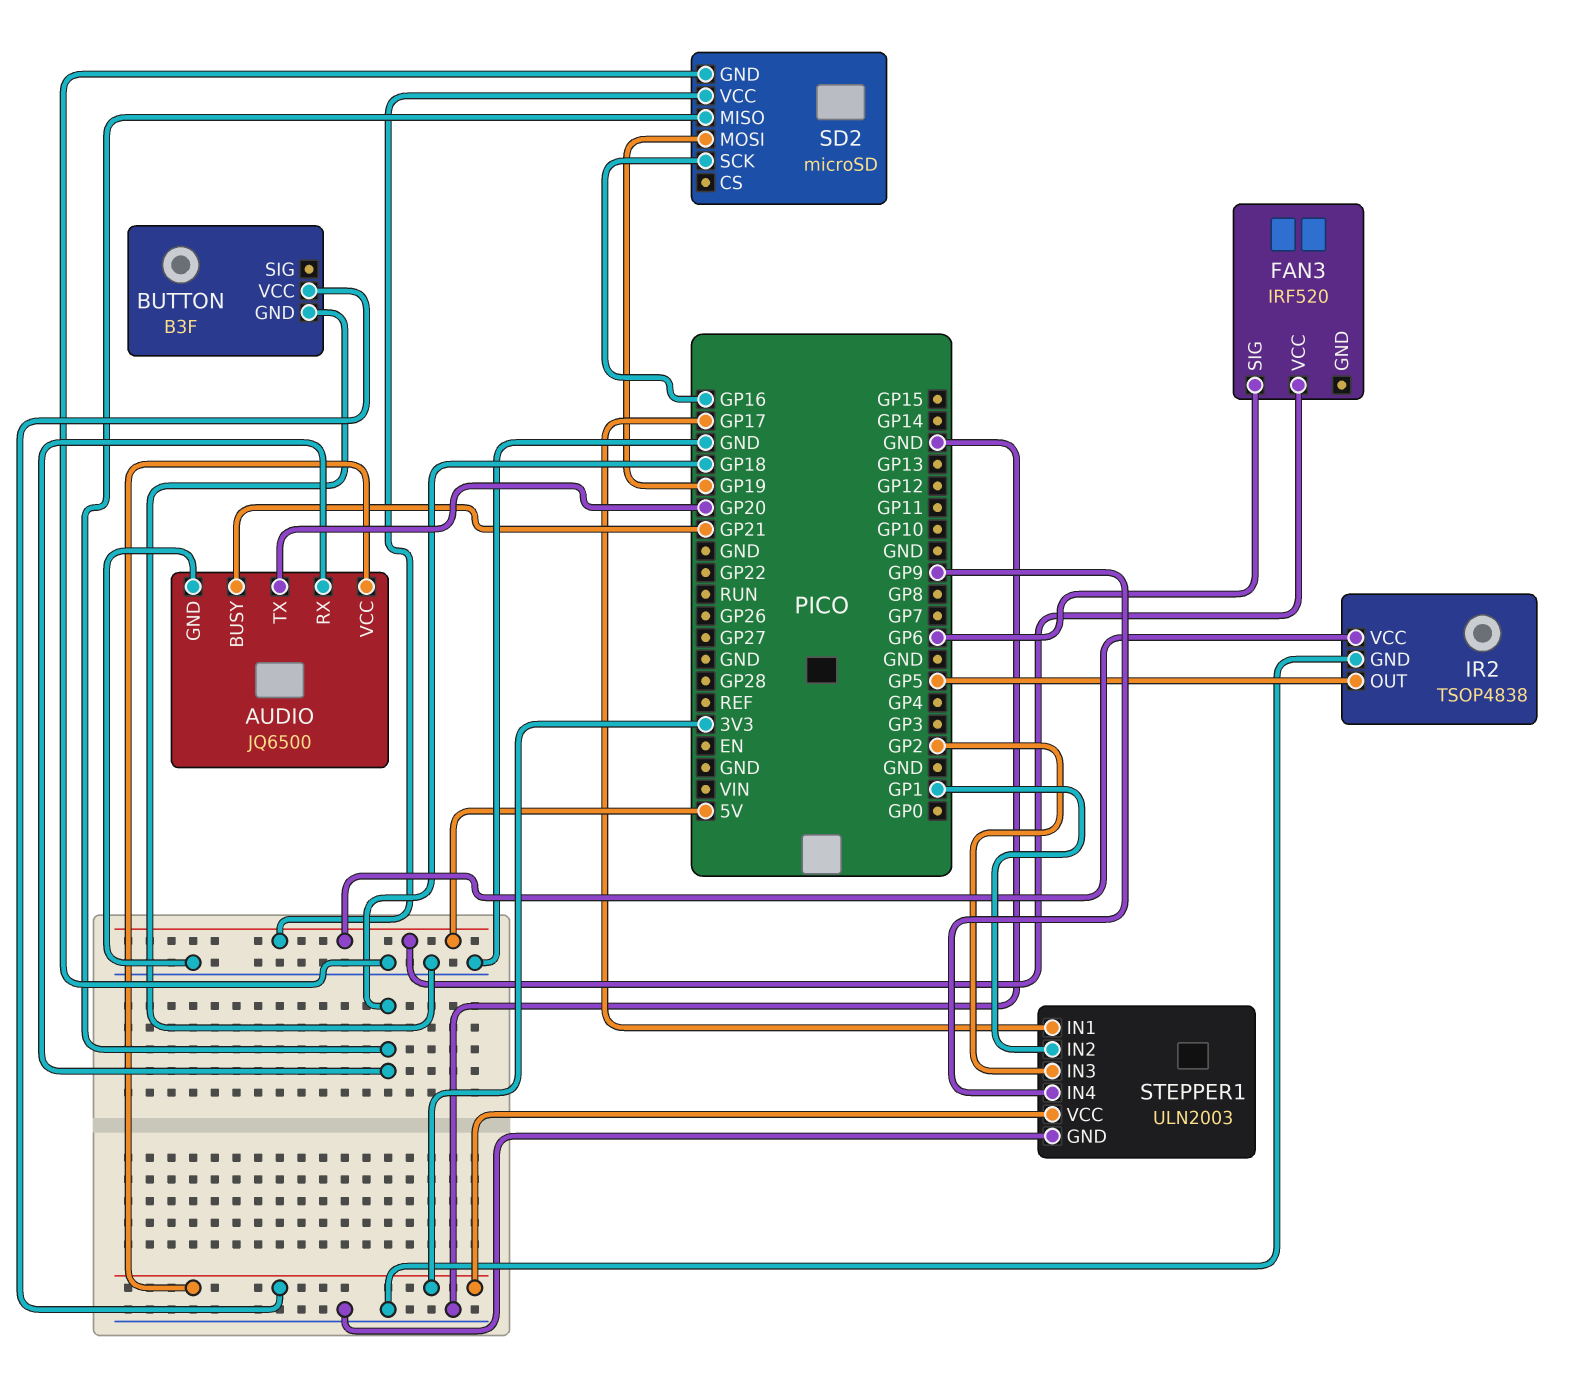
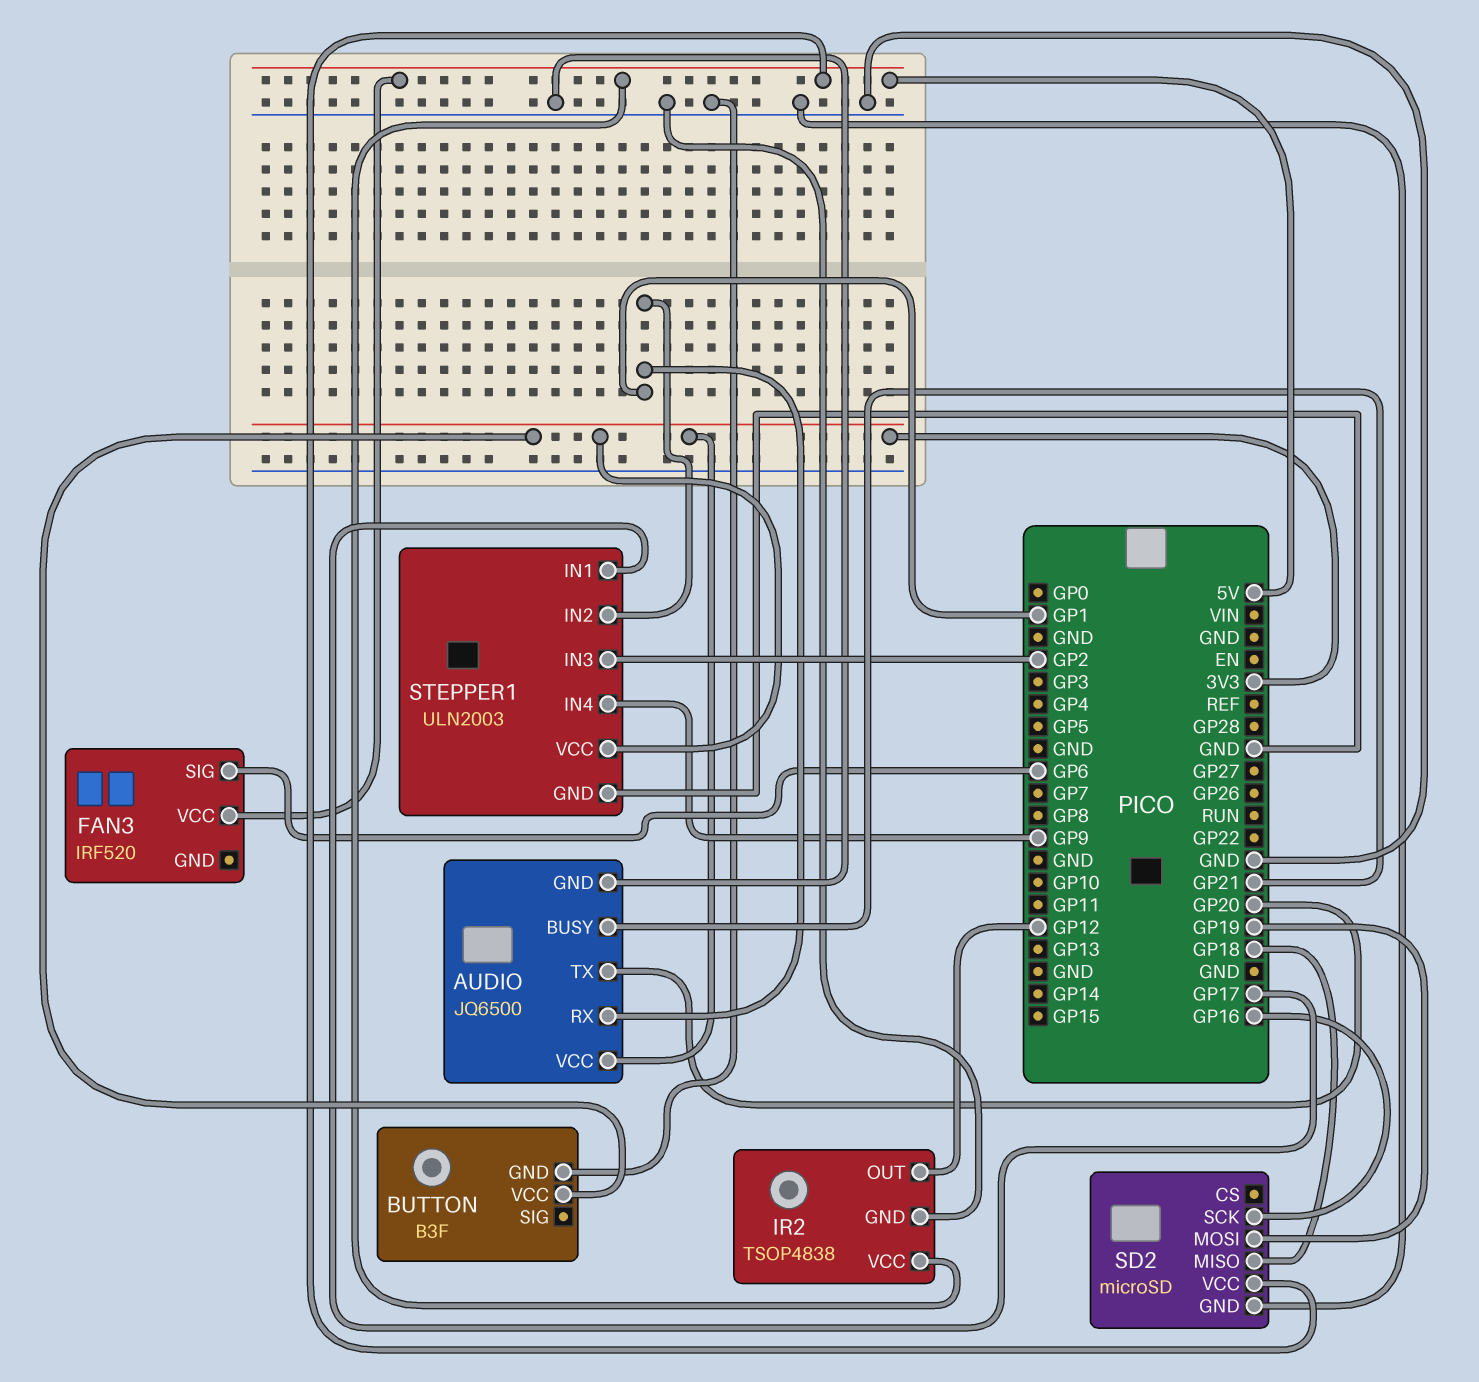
AUDIO pin RX: GP18 -> GP1
IR2 pin OUT: GP5 -> GP12

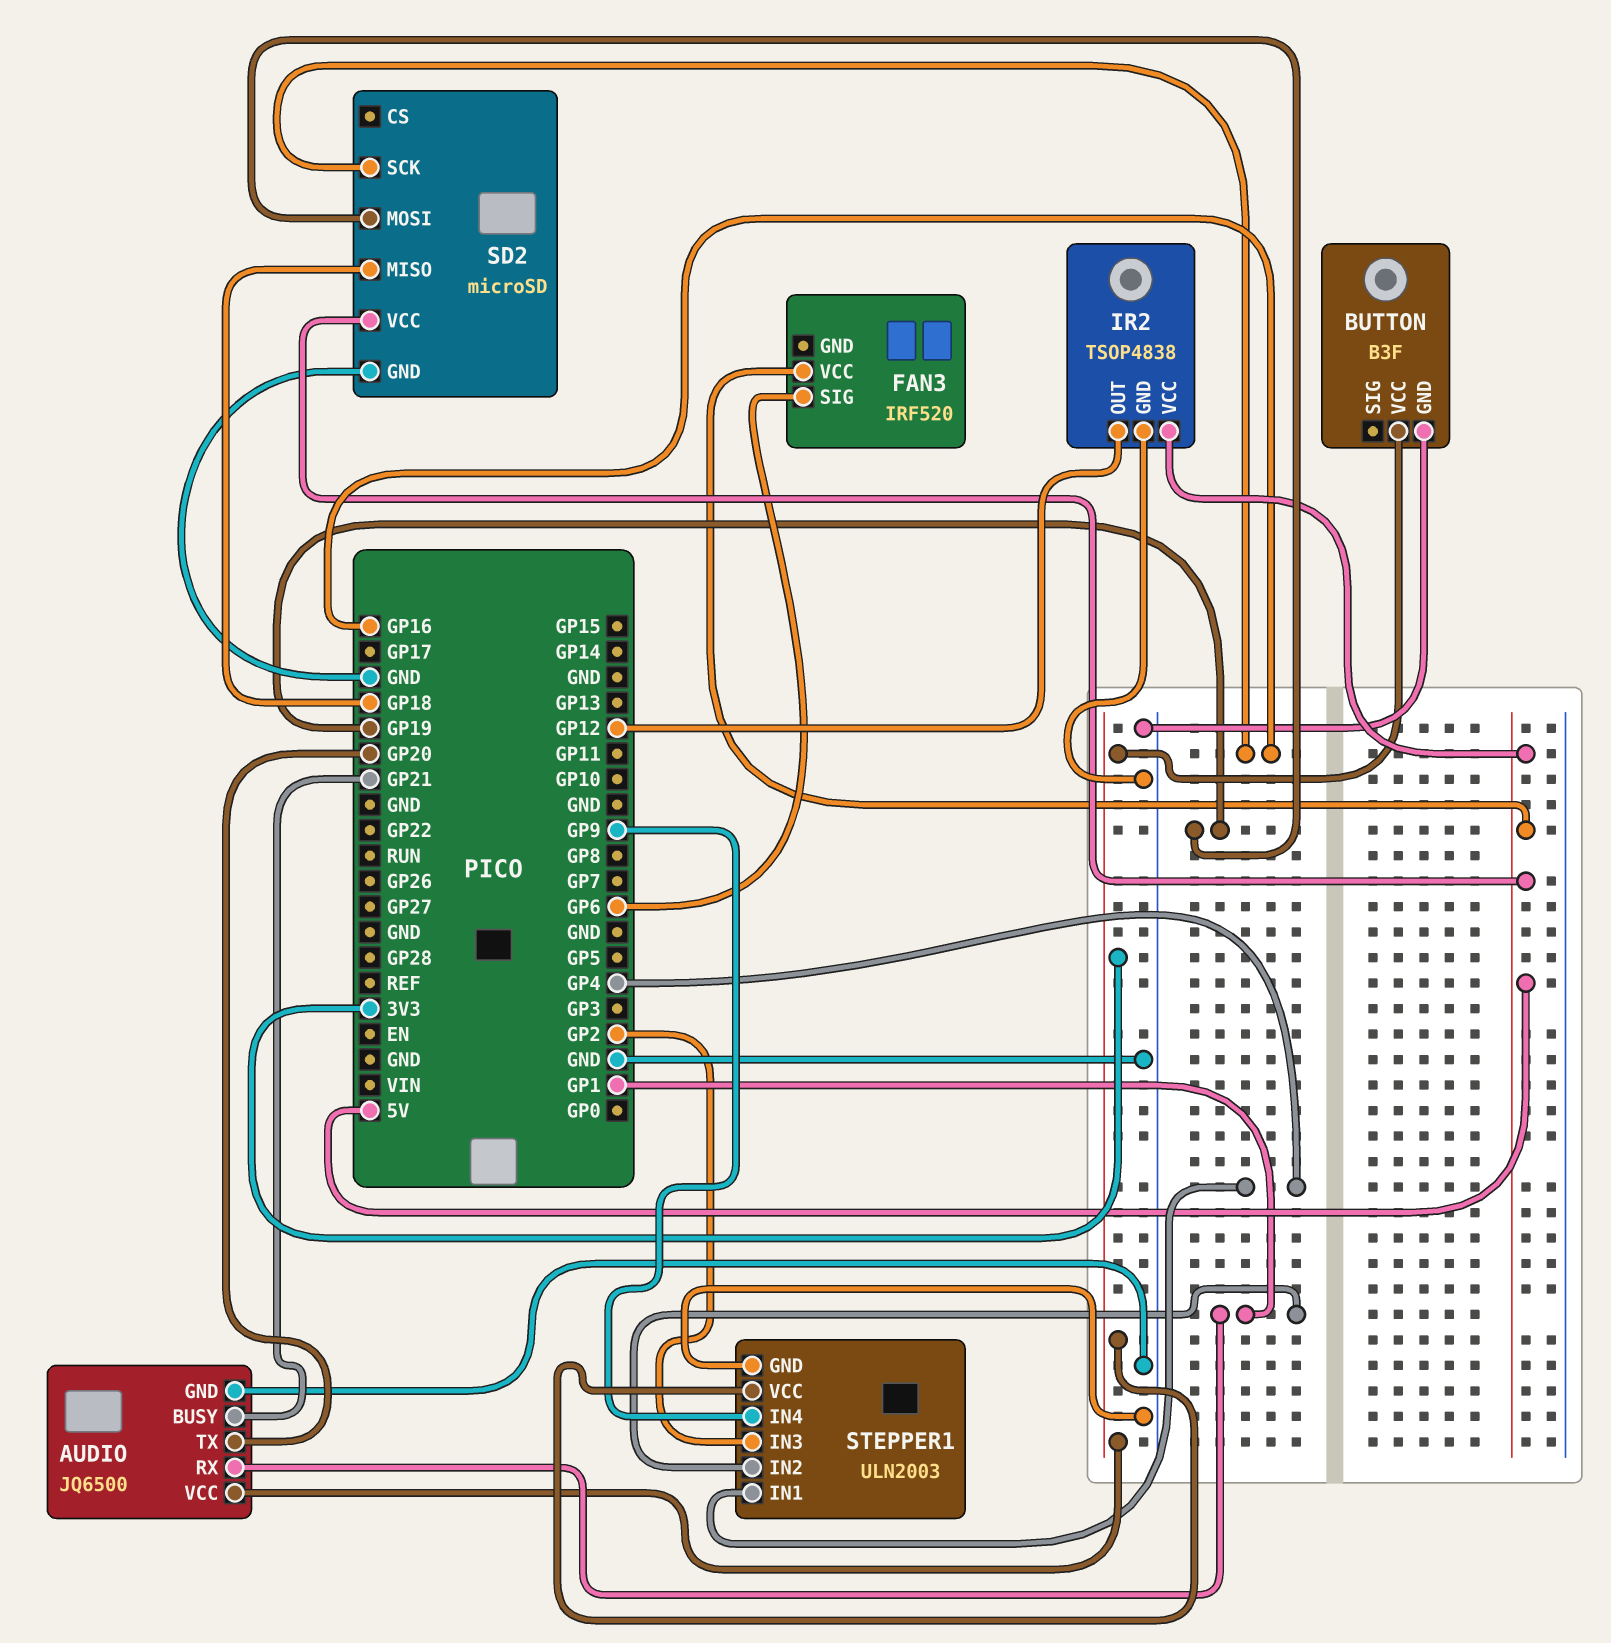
STEPPER1 pin IN1: GP17 -> GP4

